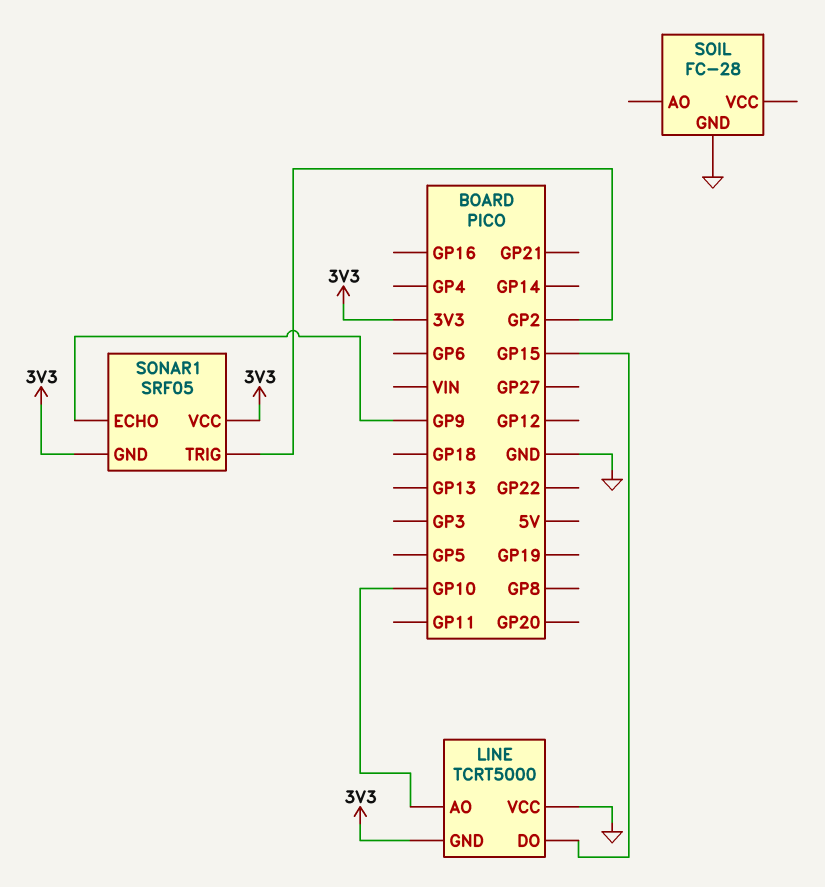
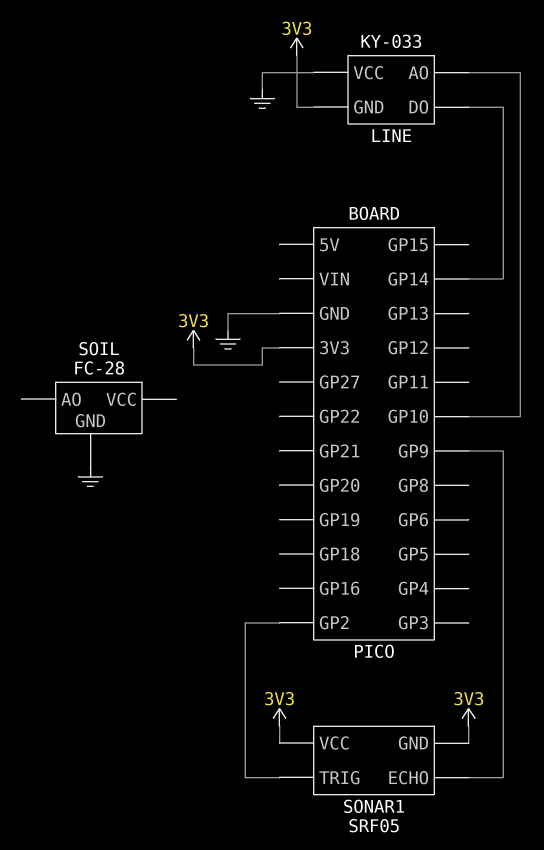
LINE: TCRT5000 -> KY-033
LINE pin DO: GP15 -> GP14

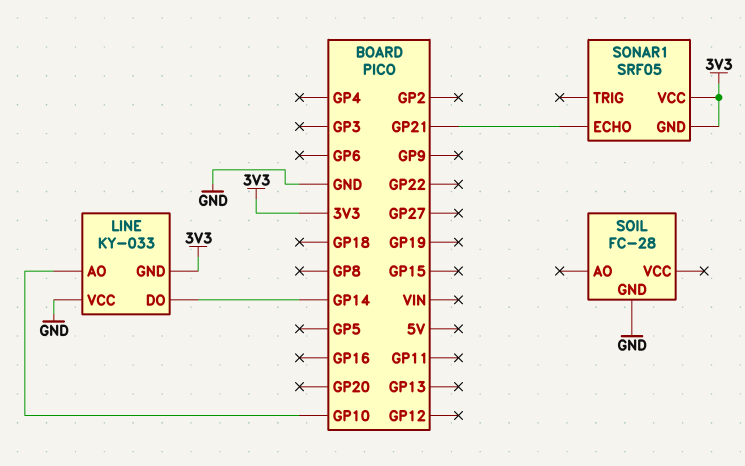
SONAR1 pin ECHO: GP9 -> GP21
SONAR1 pin TRIG: GP2 -> none

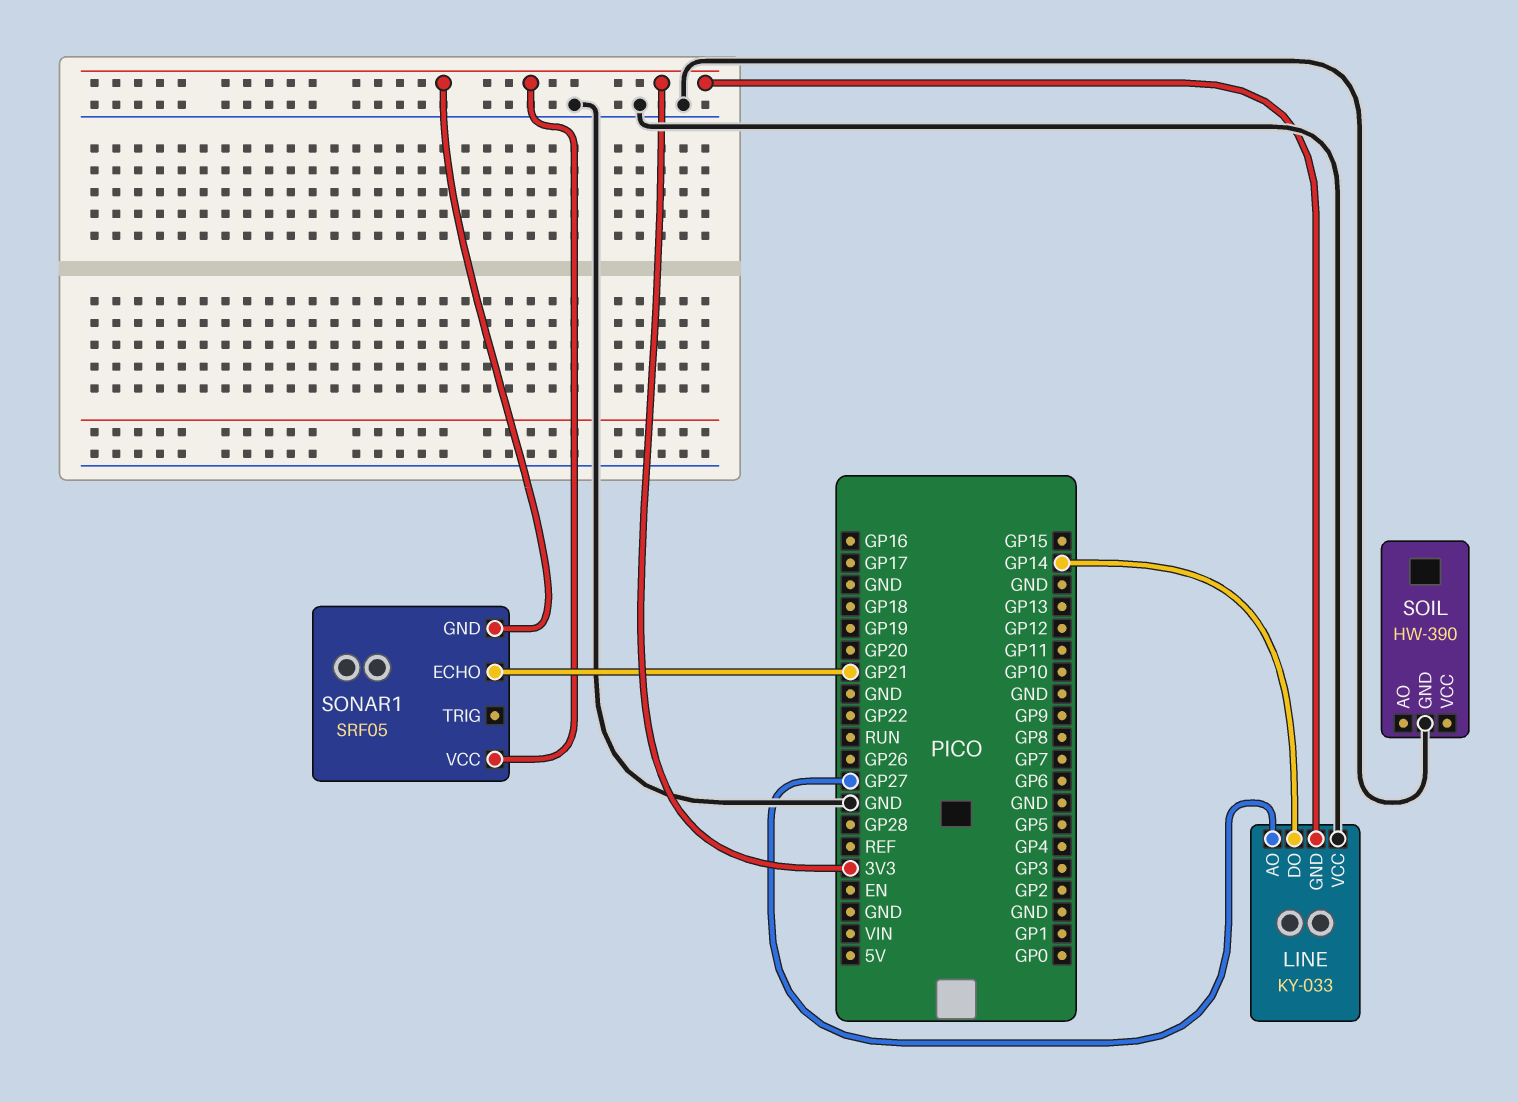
LINE pin AO: GP10 -> GP27
SOIL: FC-28 -> HW-390

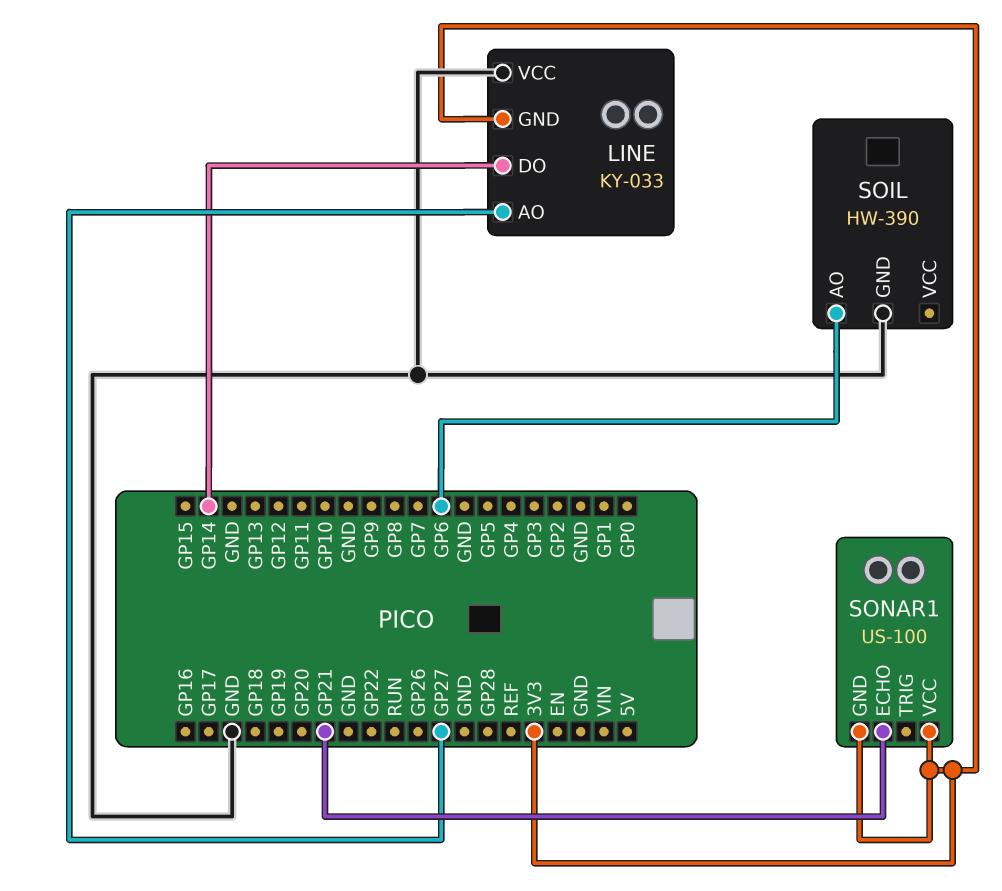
SOIL pin AO: none -> GP6
SONAR1: SRF05 -> US-100

